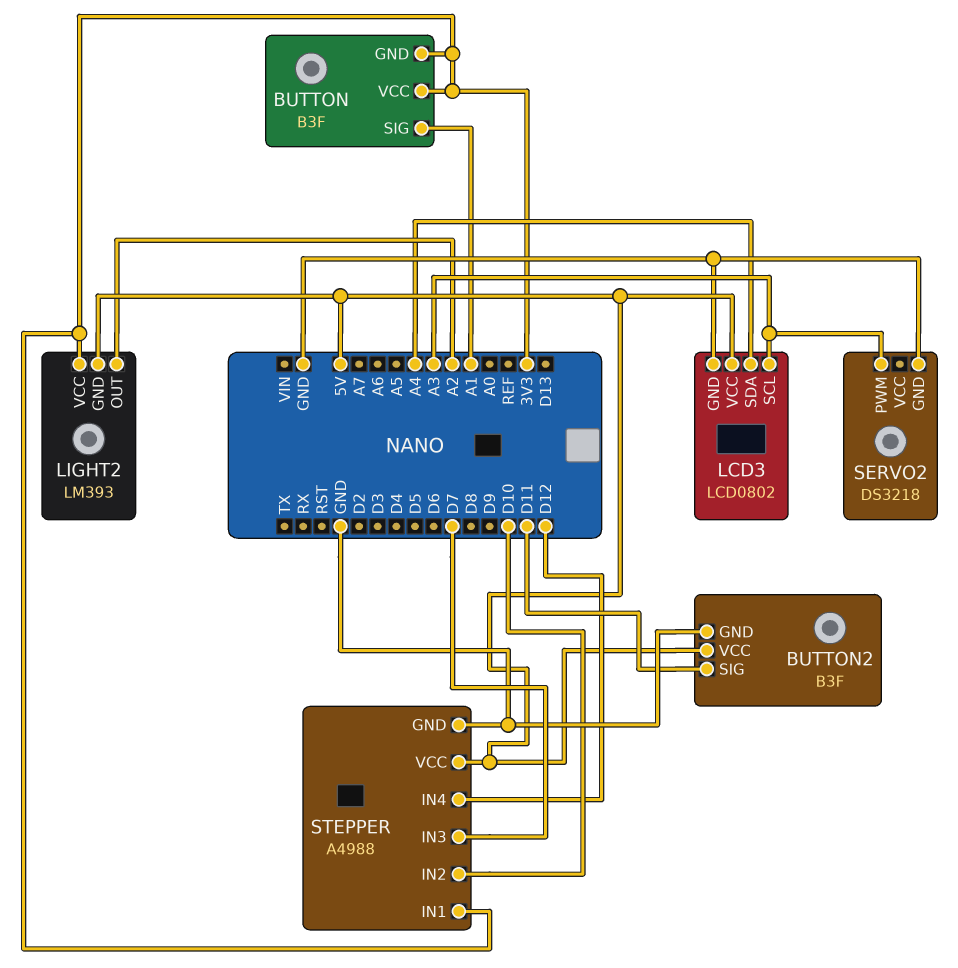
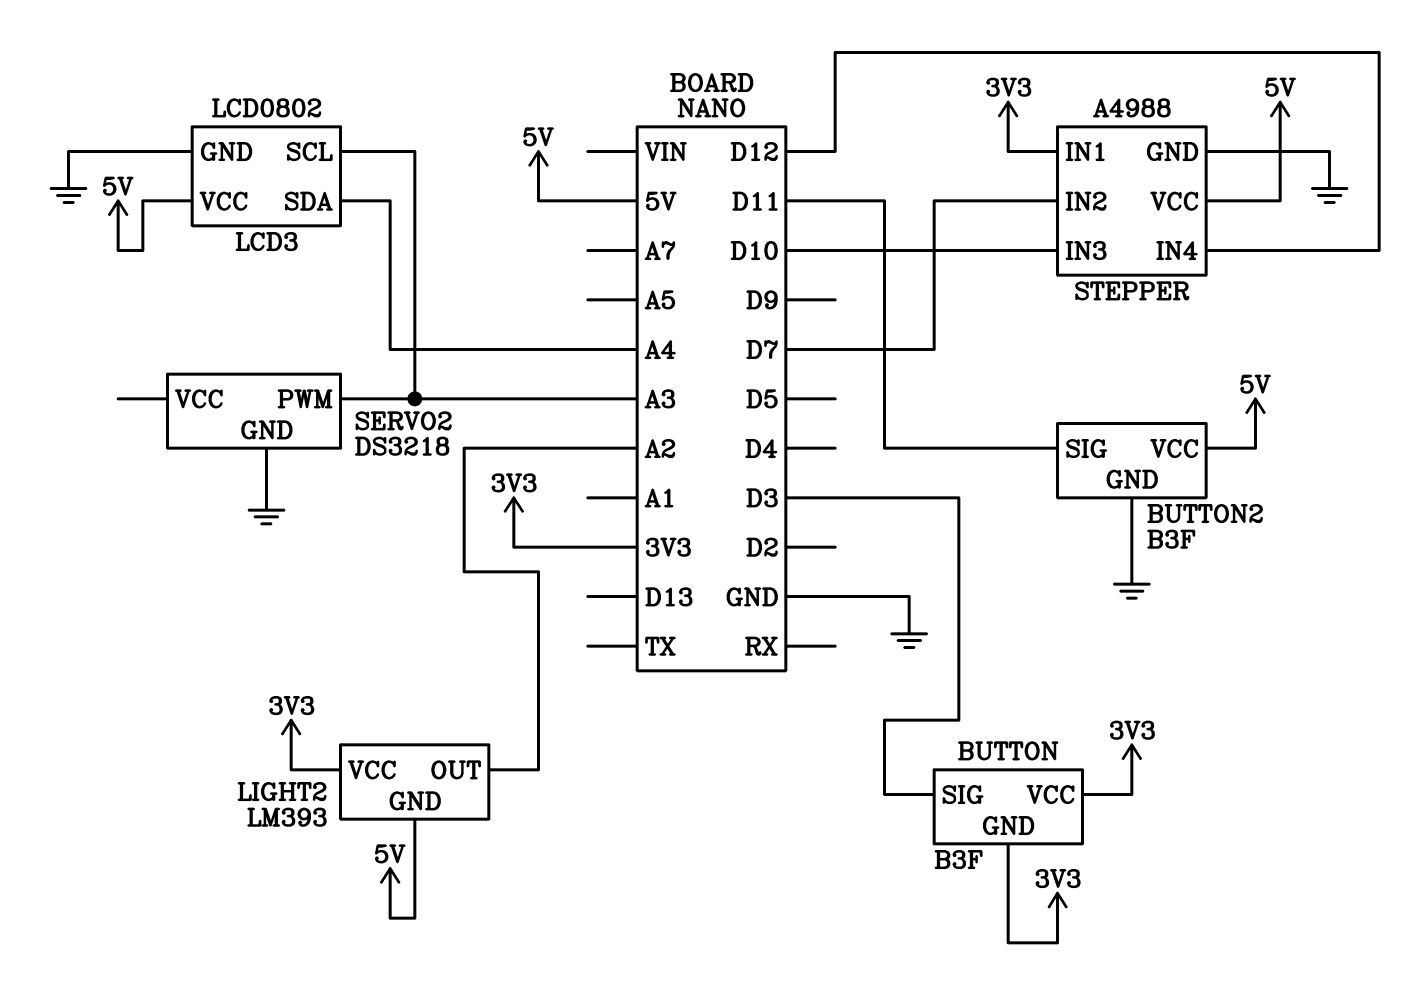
BUTTON pin SIG: A1 -> D3
STEPPER pin IN2: D10 -> D7
STEPPER pin IN3: D7 -> D10

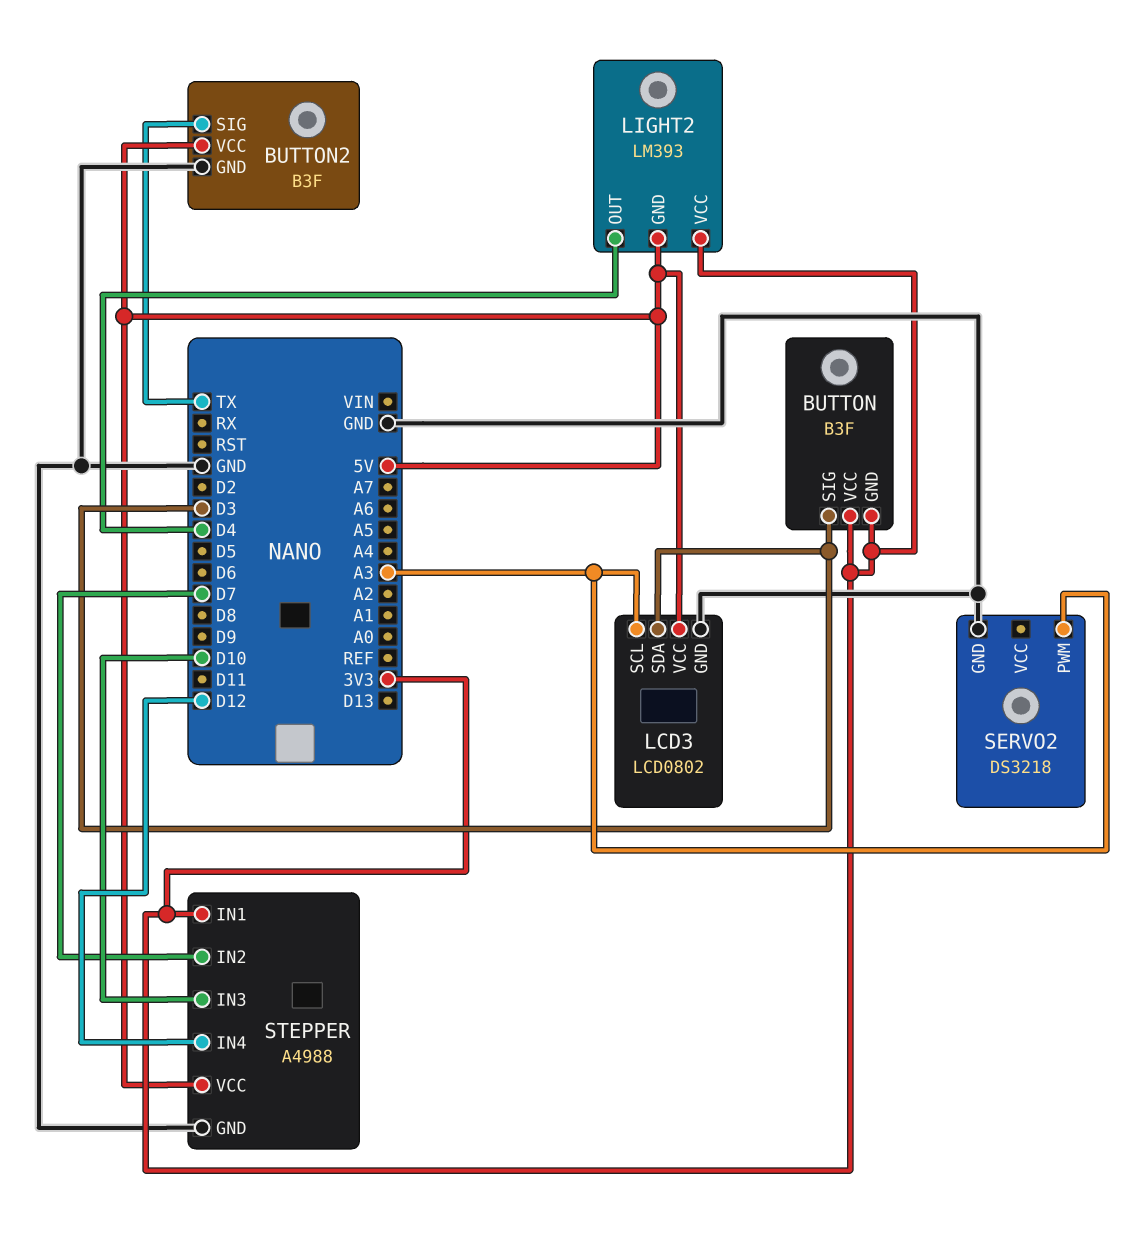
BUTTON2 pin SIG: D11 -> TX
LCD3 pin SDA: A4 -> D3
LIGHT2 pin OUT: A2 -> D4

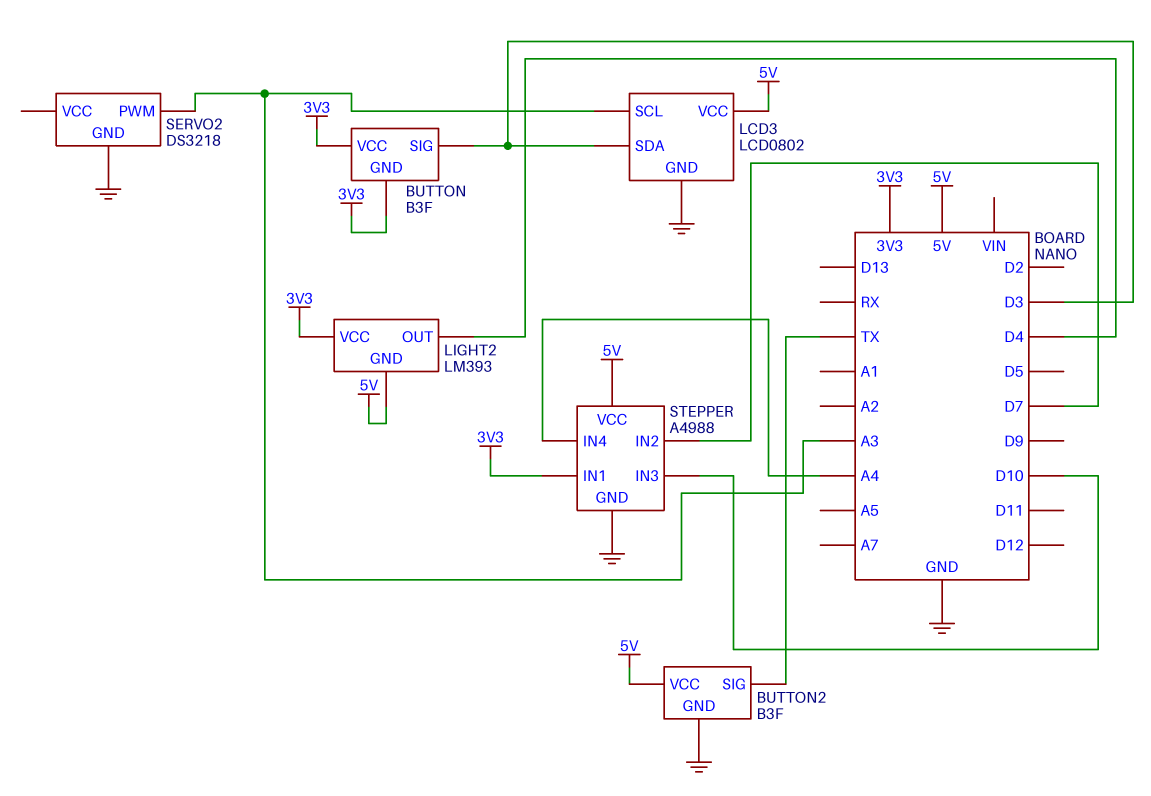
STEPPER pin IN4: D12 -> A4

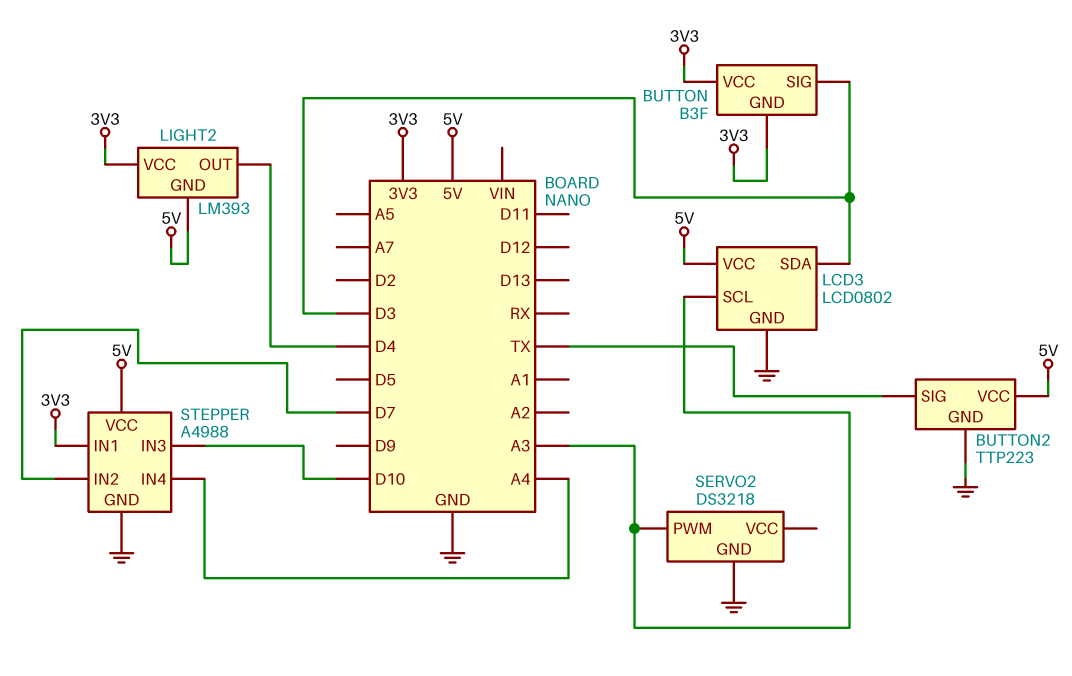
BUTTON2: B3F -> TTP223

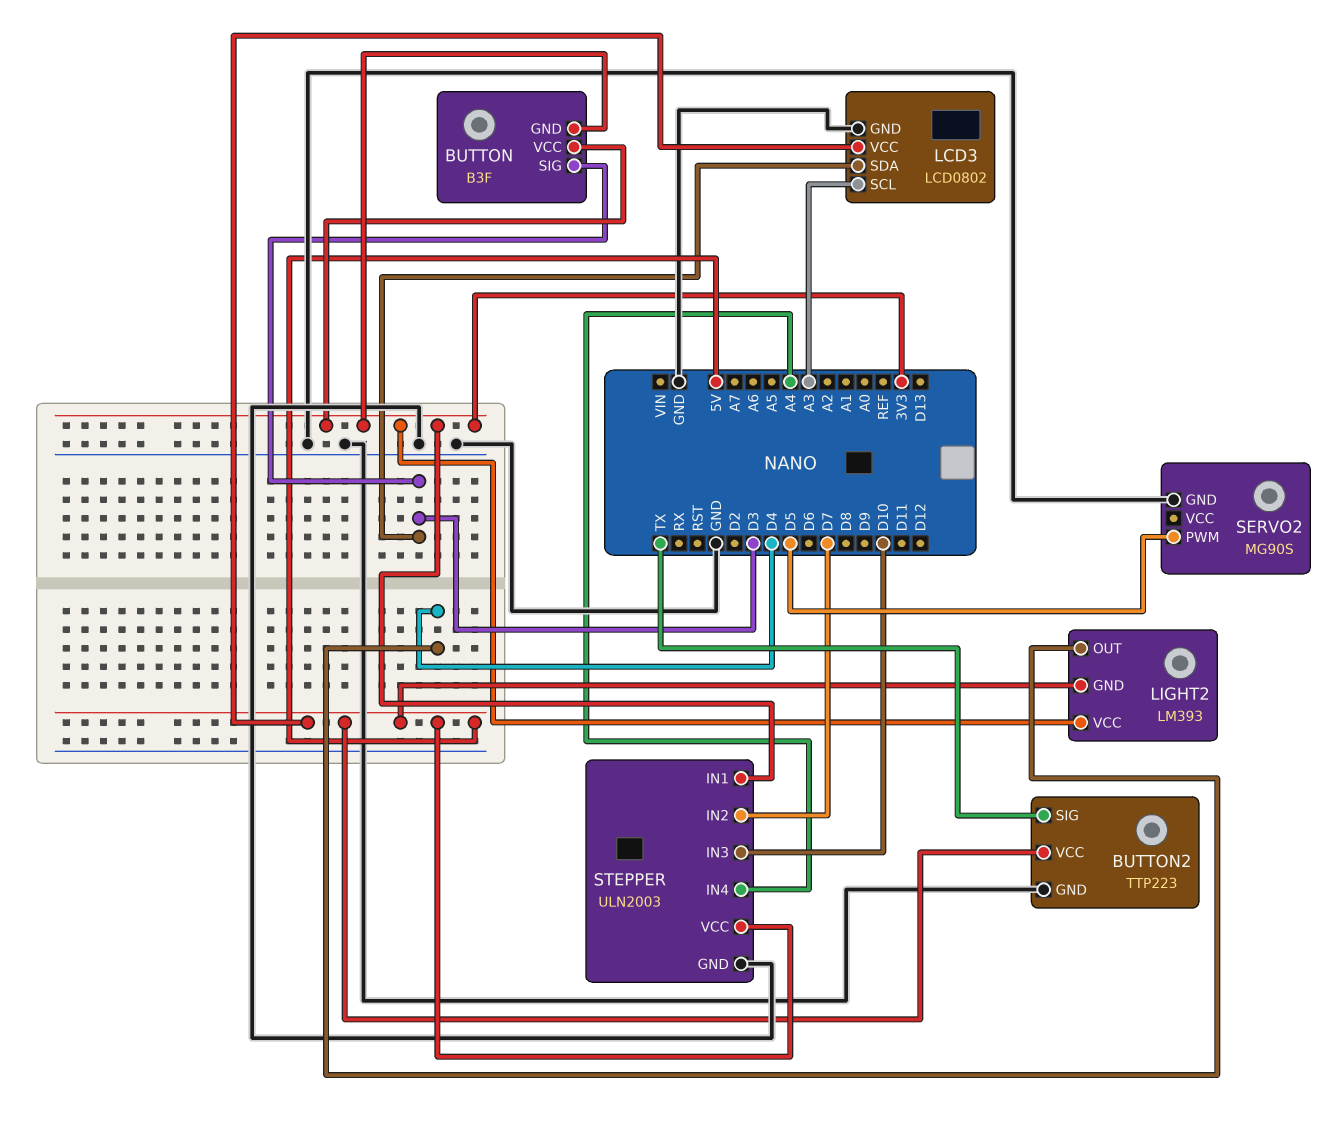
SERVO2: DS3218 -> MG90S
SERVO2 pin PWM: A3 -> D5
STEPPER: A4988 -> ULN2003

